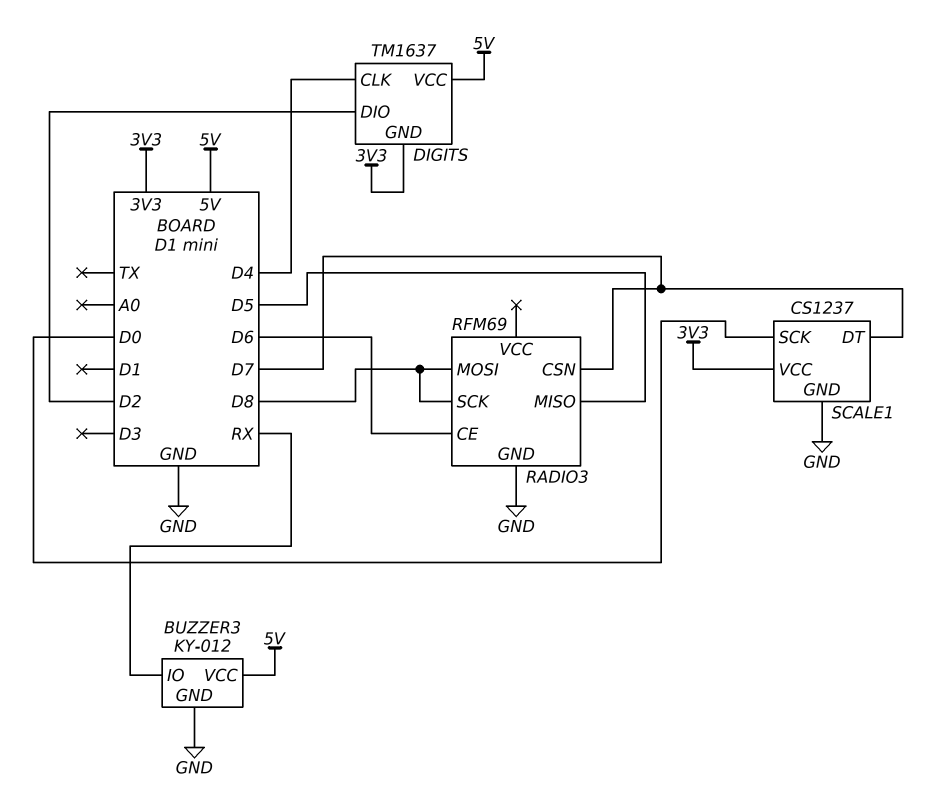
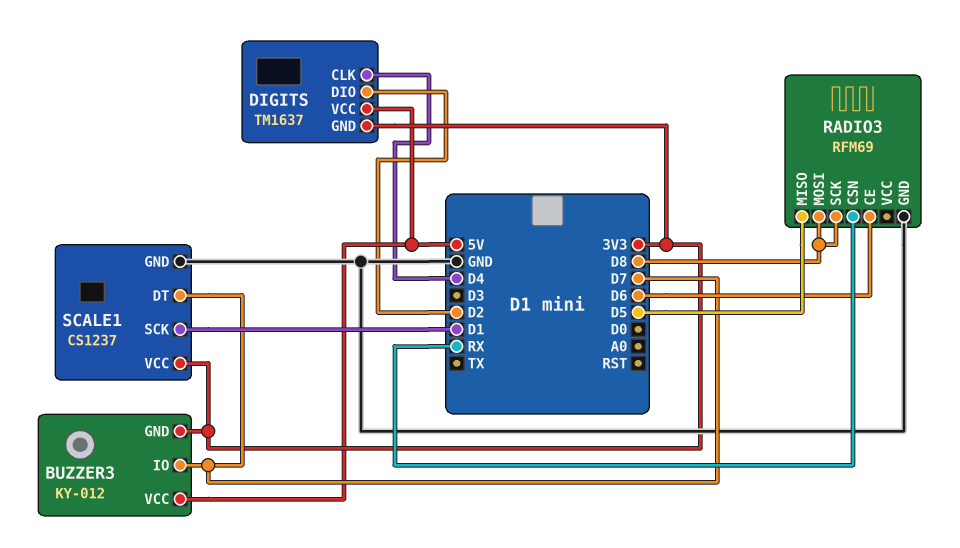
BUZZER3 pin GND: GND -> 3V3
BUZZER3 pin IO: RX -> D7
RADIO3 pin CSN: D7 -> RX
SCALE1 pin SCK: D0 -> D1

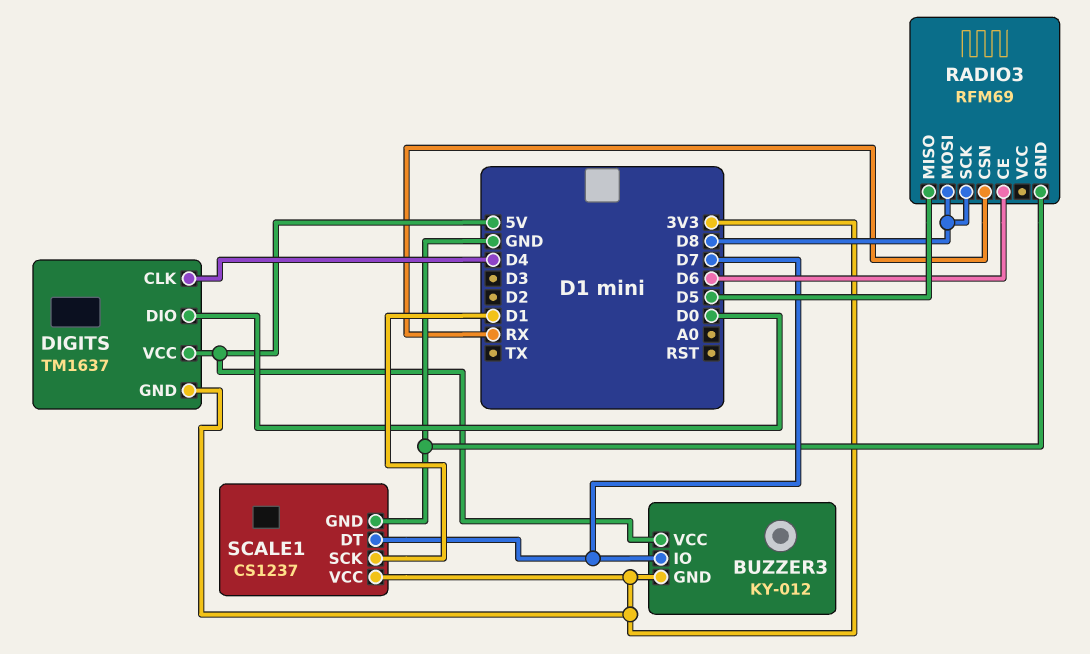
DIGITS pin DIO: D2 -> D0

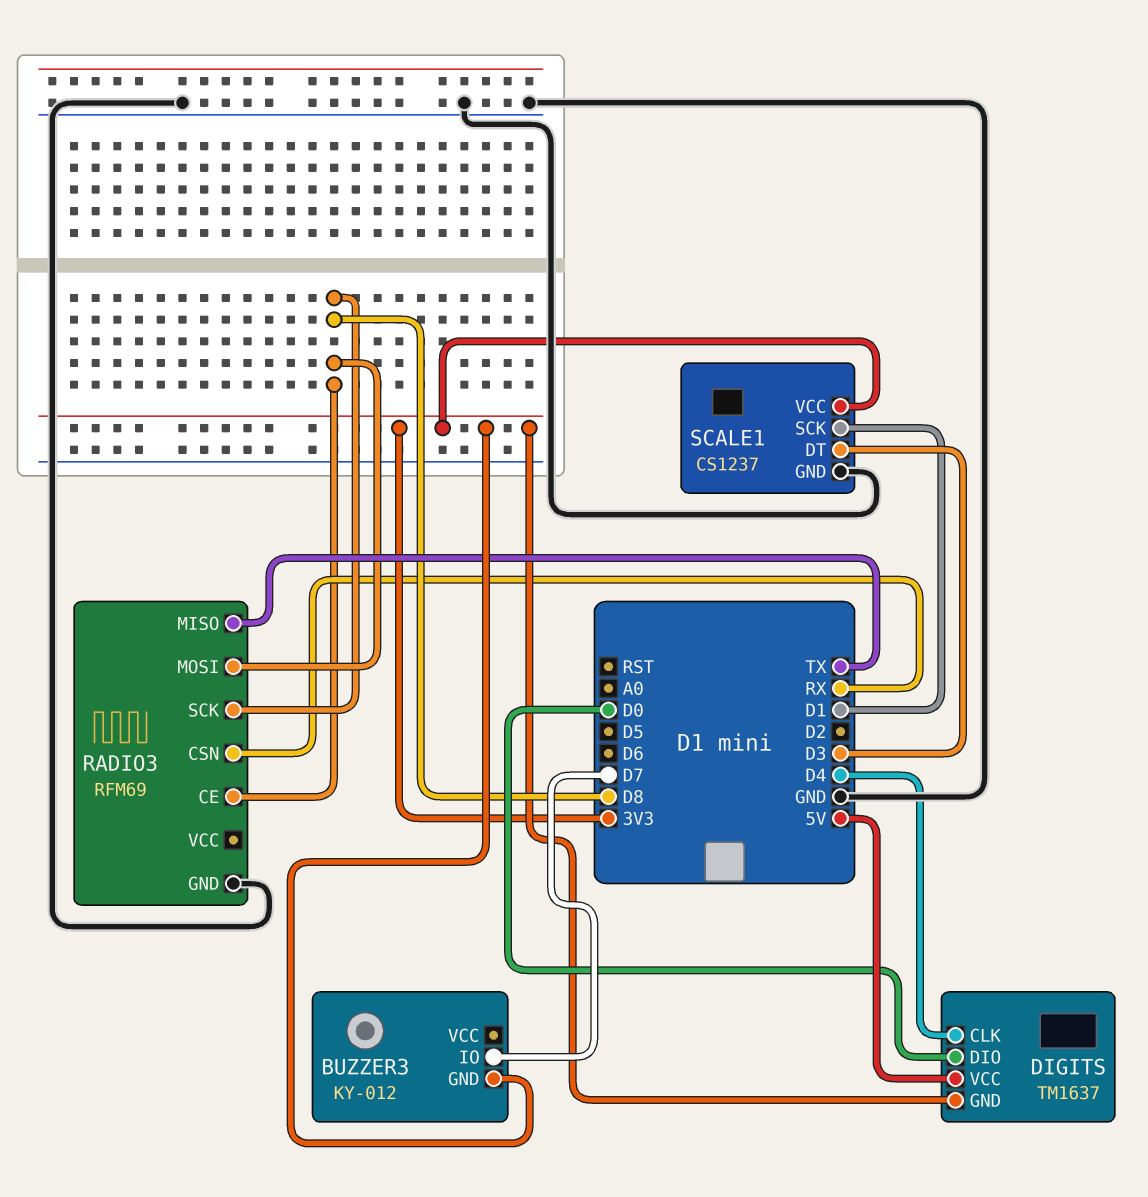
BUZZER3 pin VCC: 5V -> none
RADIO3 pin CE: D6 -> D8
RADIO3 pin MISO: D5 -> TX
SCALE1 pin DT: D7 -> D3

